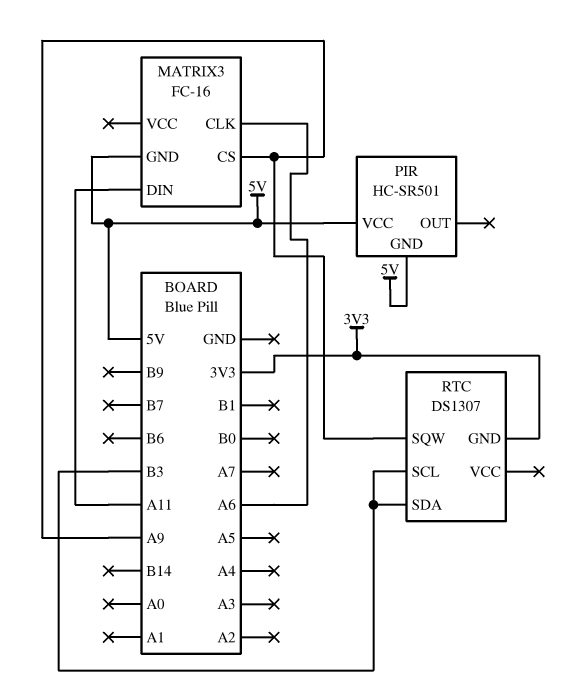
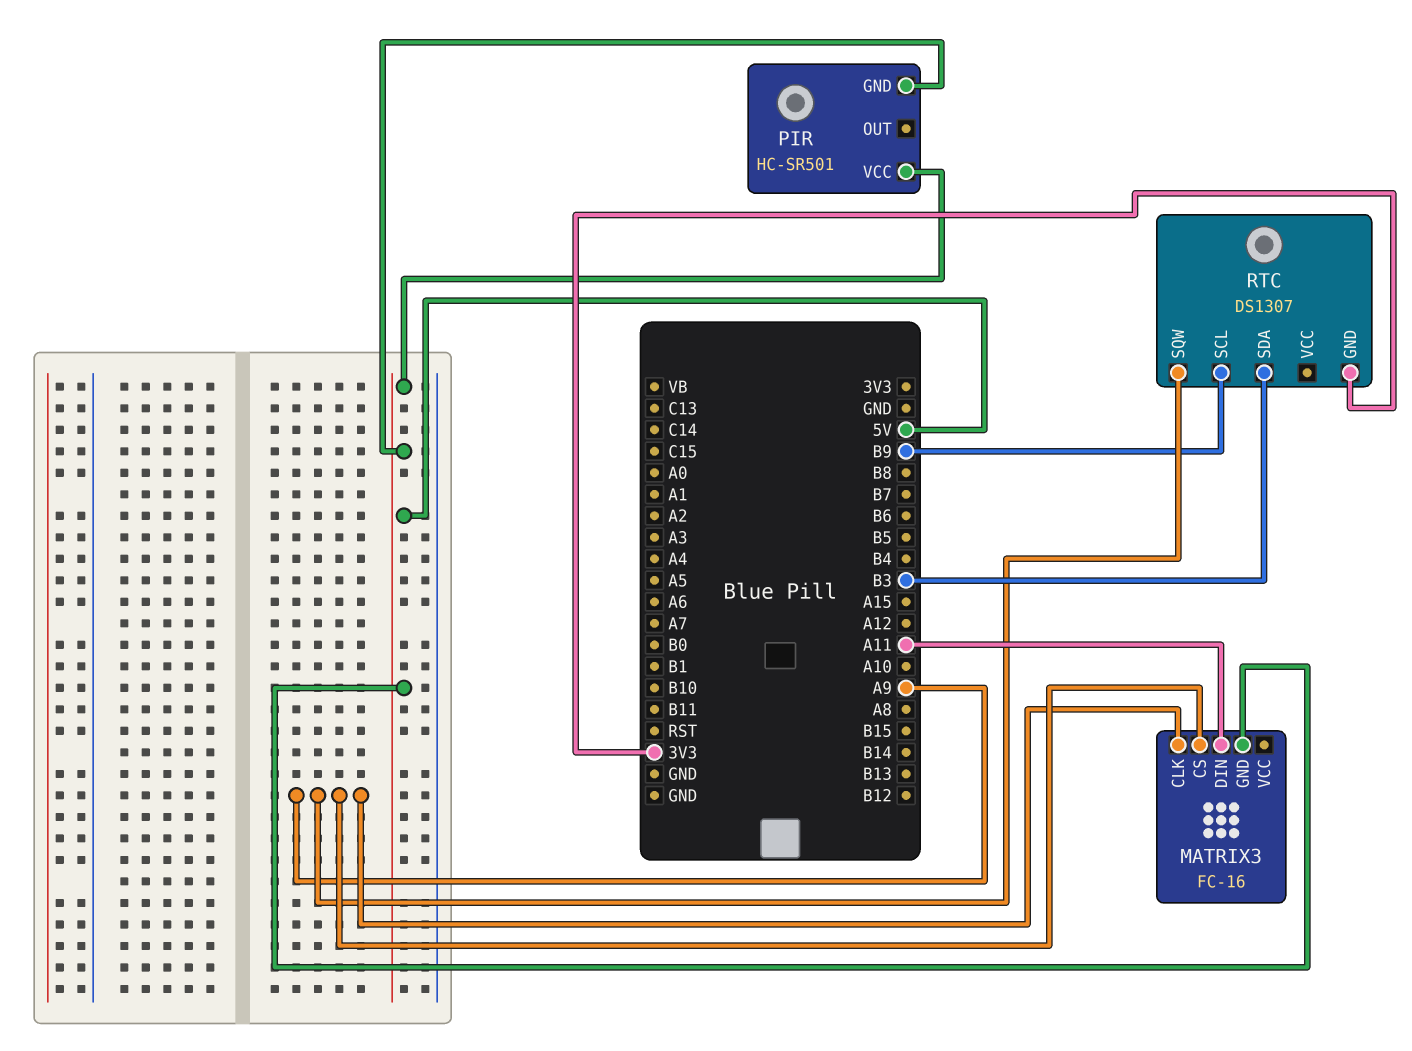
MATRIX3 pin CLK: A6 -> A9
RTC pin SCL: B3 -> B9

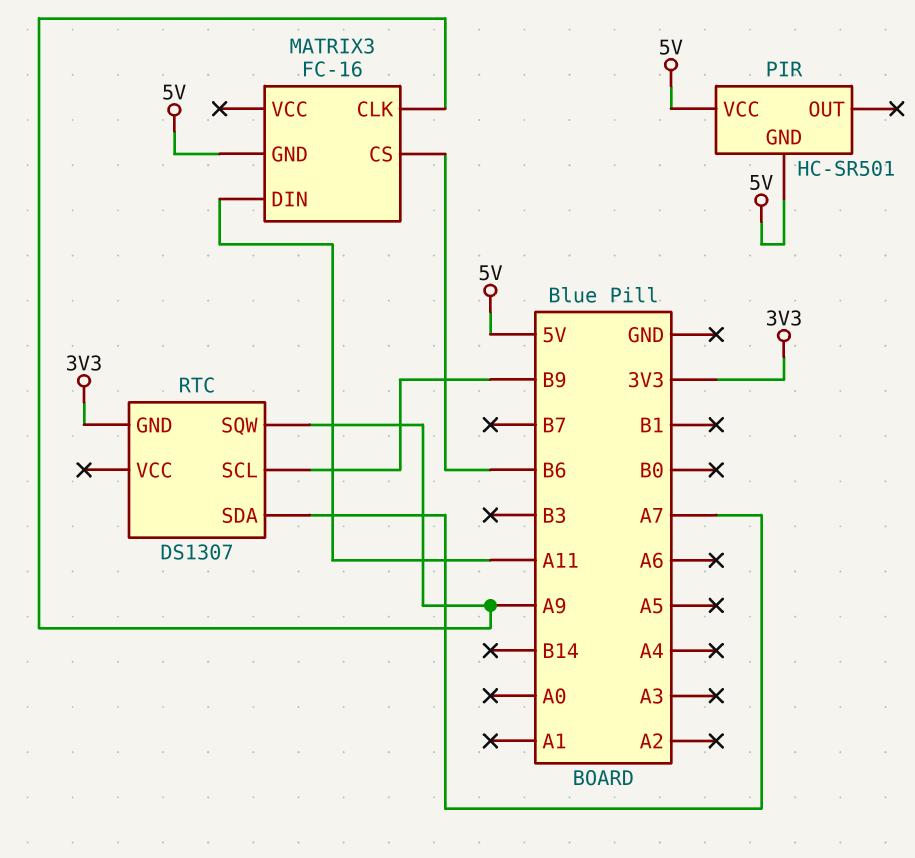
MATRIX3 pin CS: A9 -> B6
RTC pin SDA: B3 -> A7

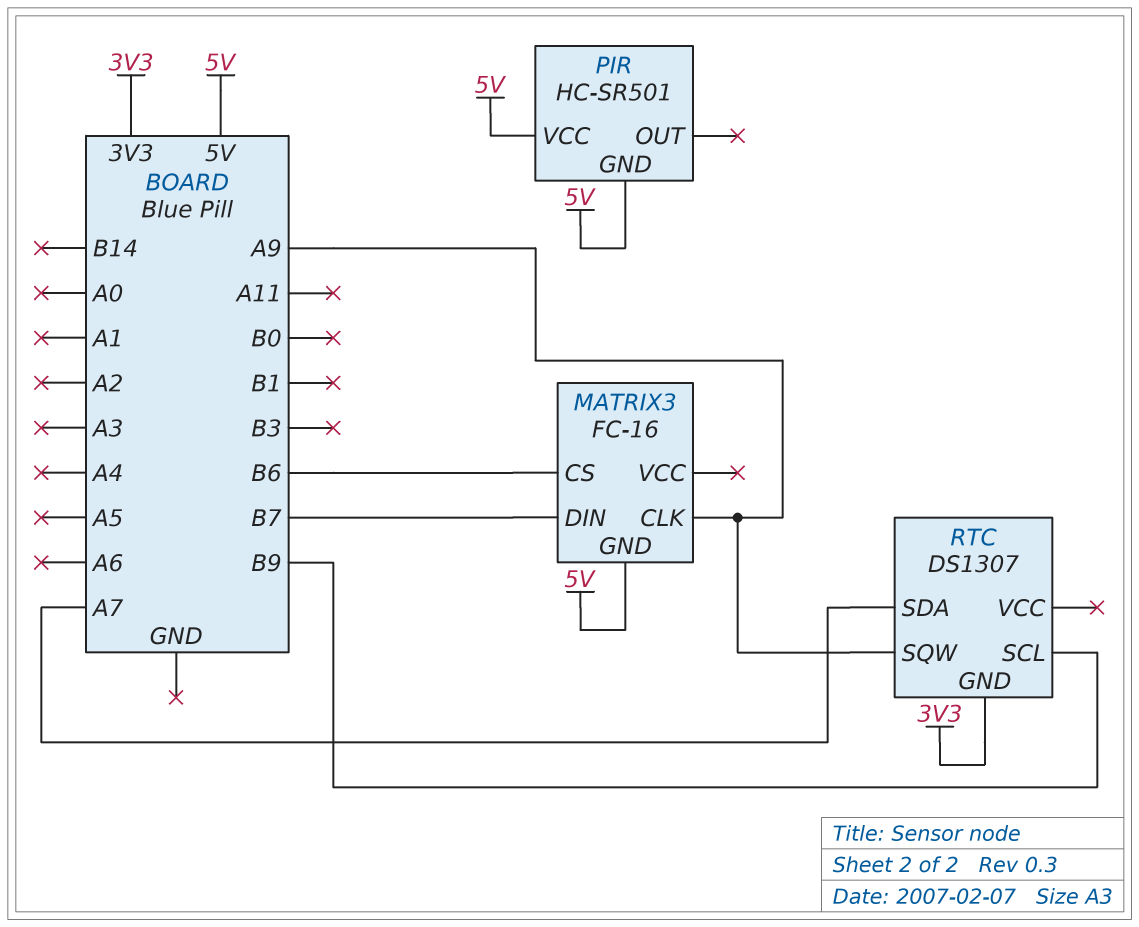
MATRIX3 pin DIN: A11 -> B7

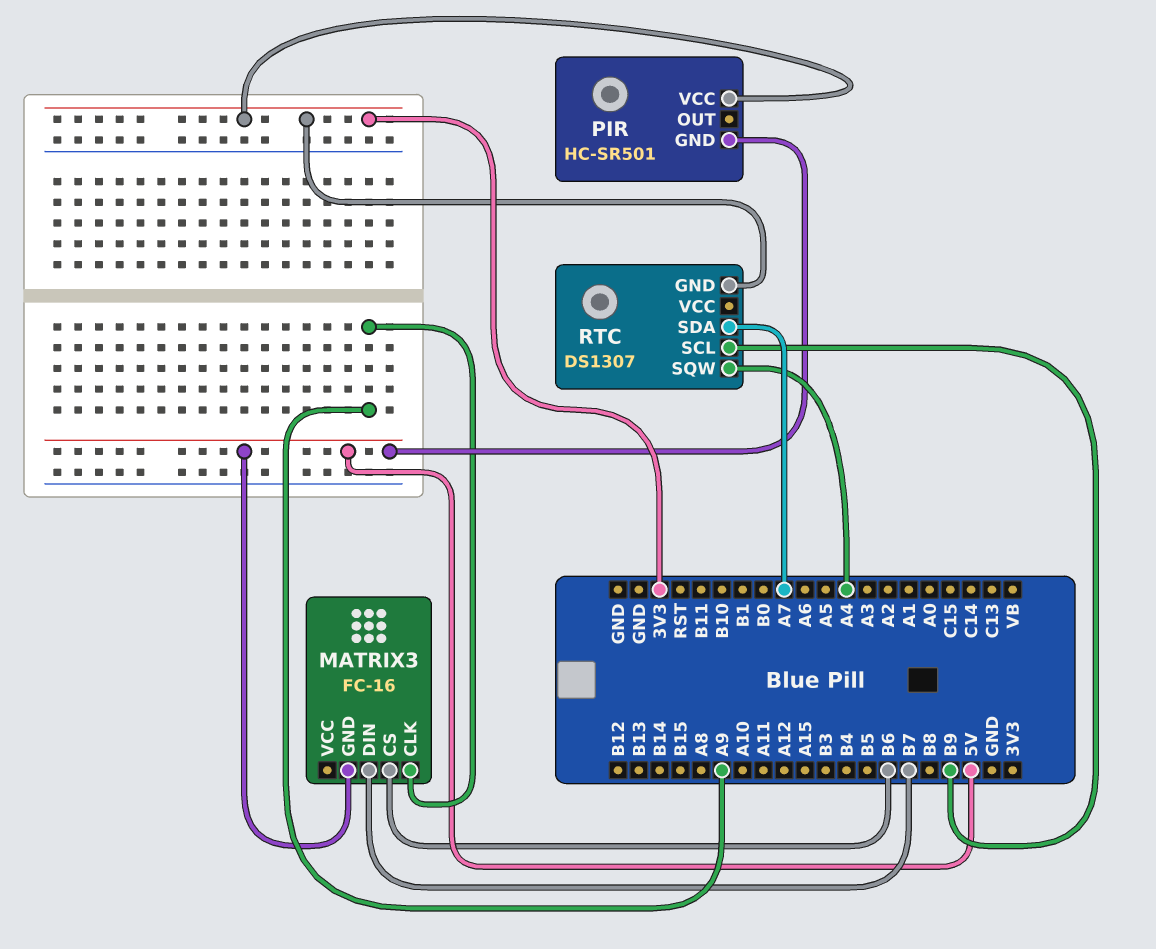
PIR pin VCC: 5V -> 3V3
RTC pin SQW: A9 -> A4

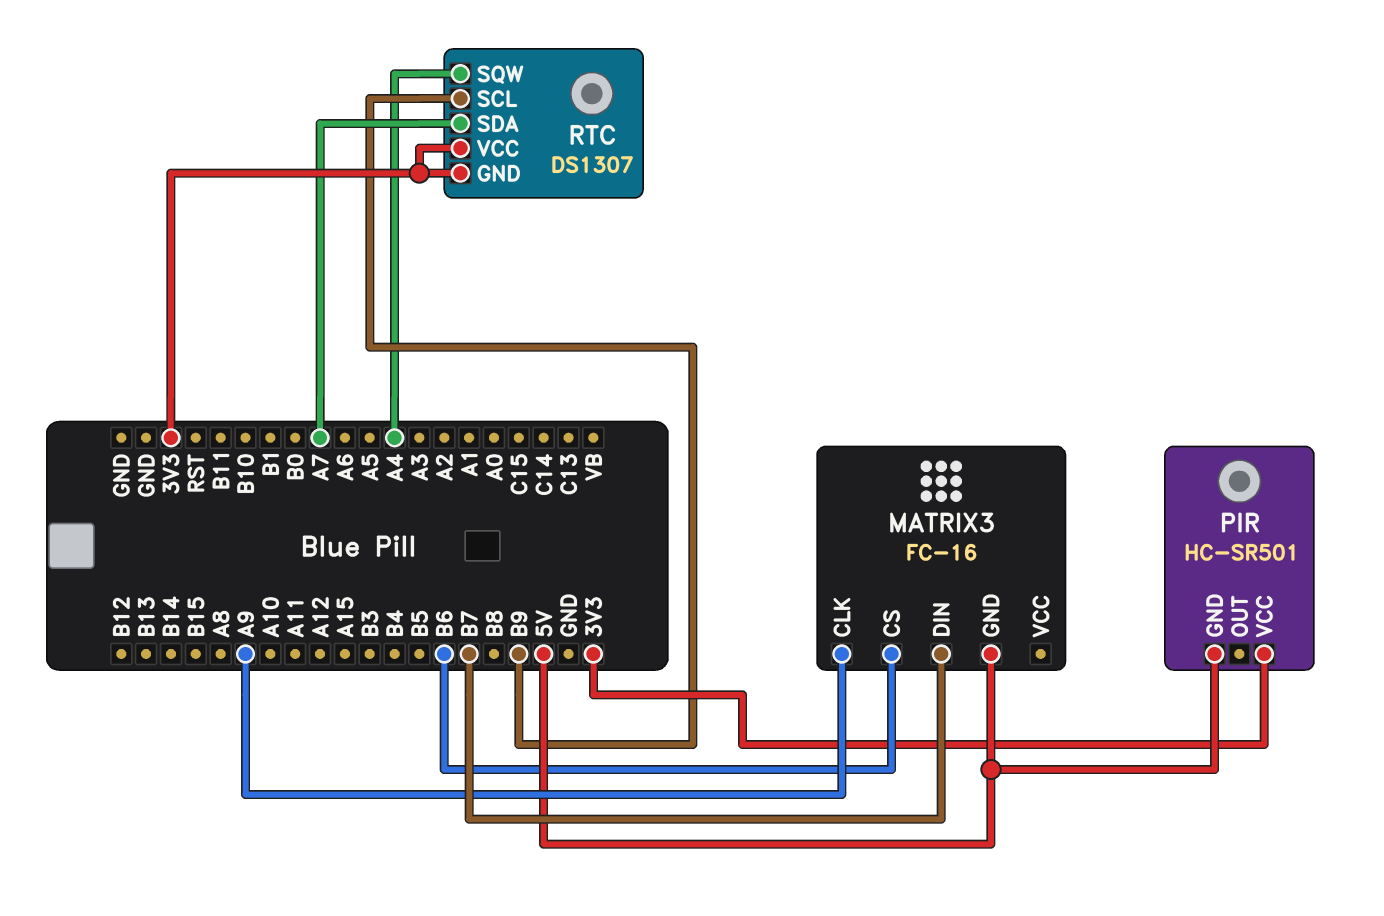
RTC pin VCC: none -> 3V3

